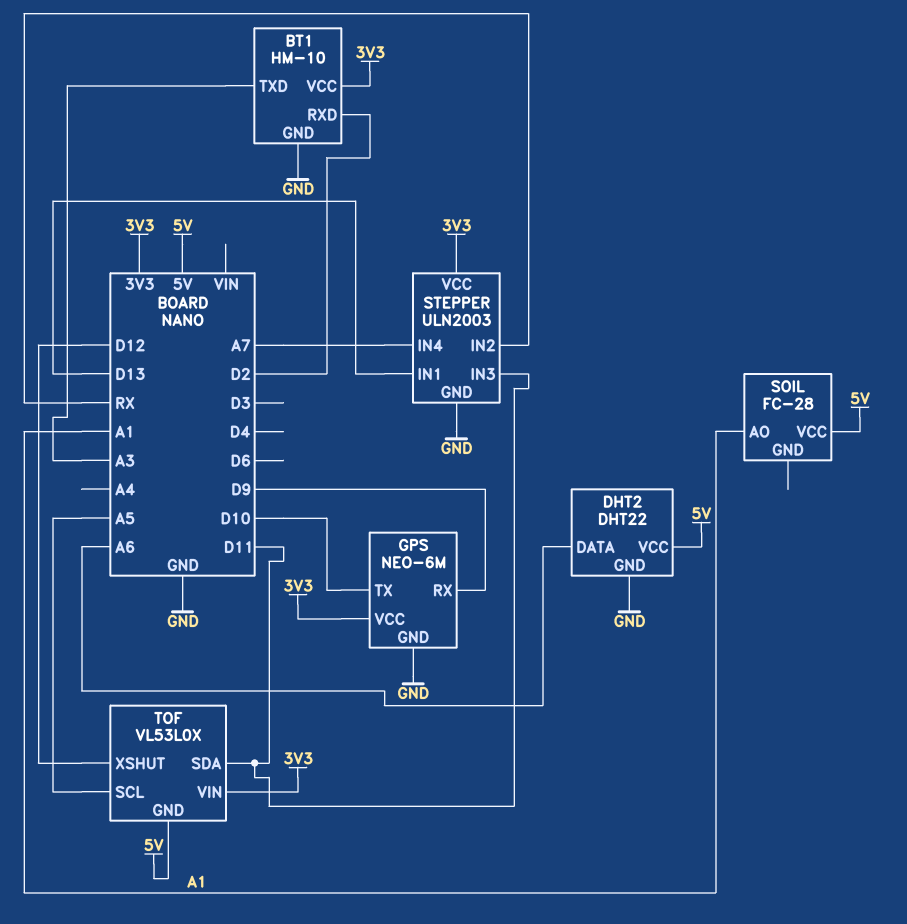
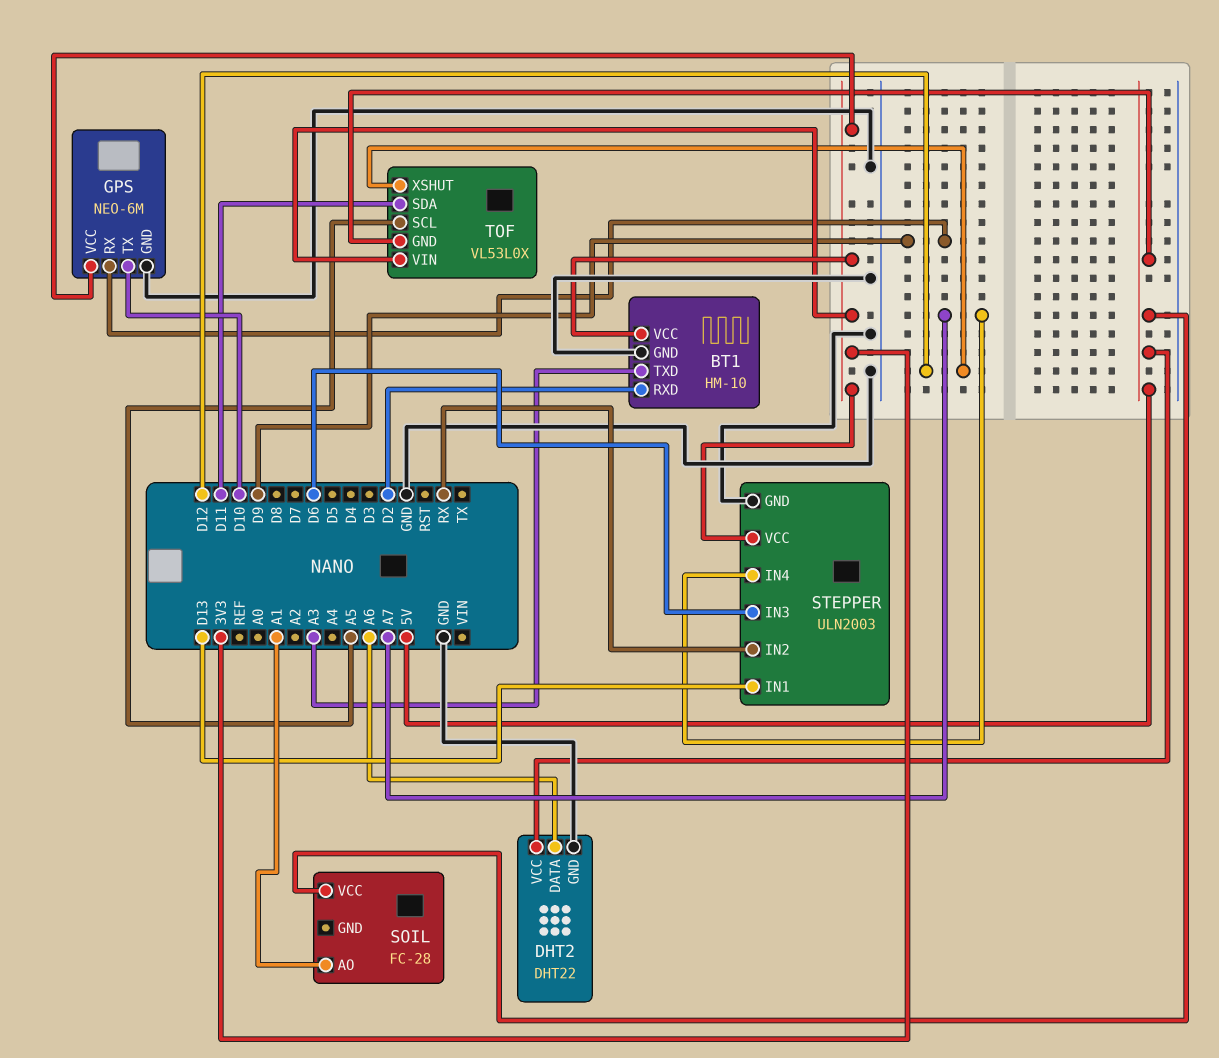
STEPPER pin IN3: D11 -> D6

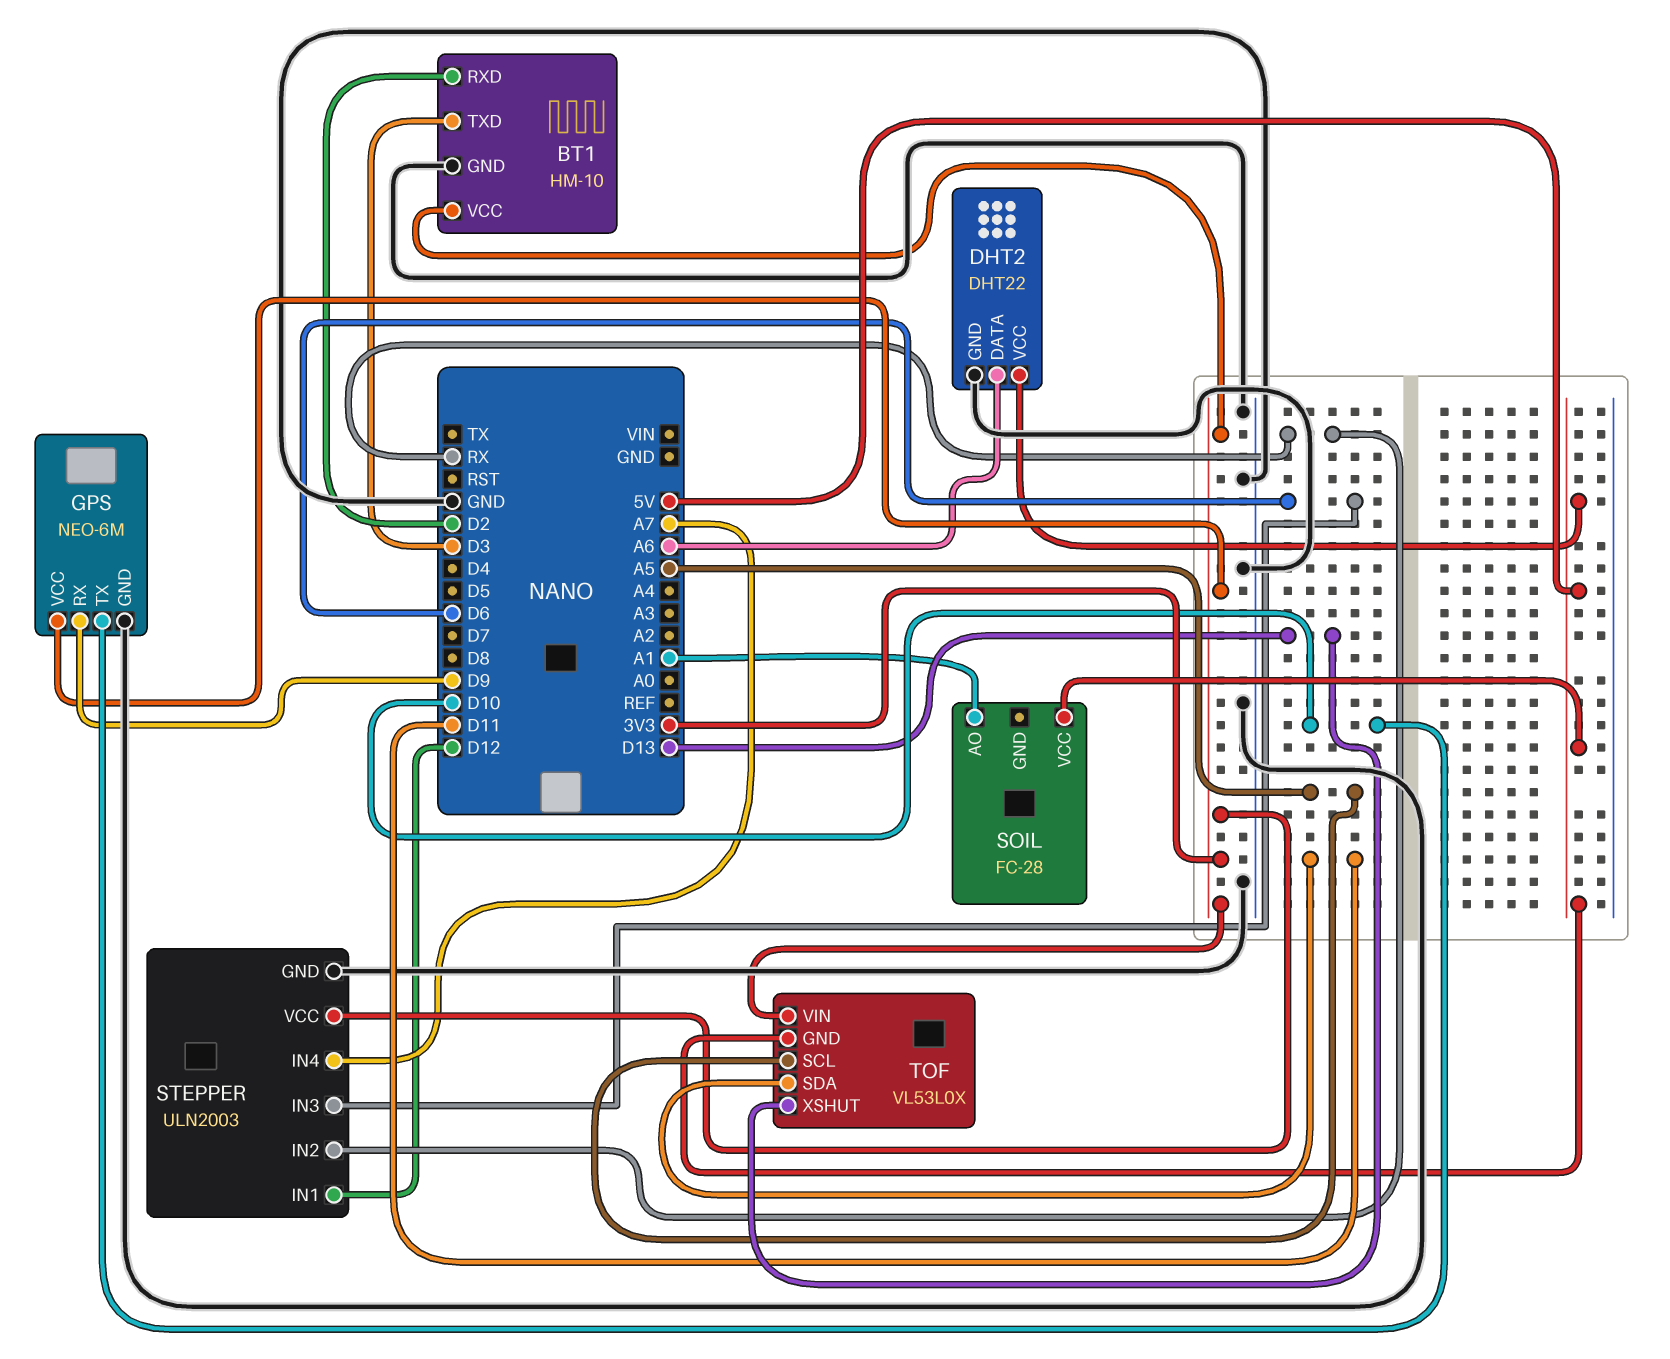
BT1 pin TXD: A3 -> D3
STEPPER pin IN1: D13 -> D12
TOF pin XSHUT: D12 -> D13

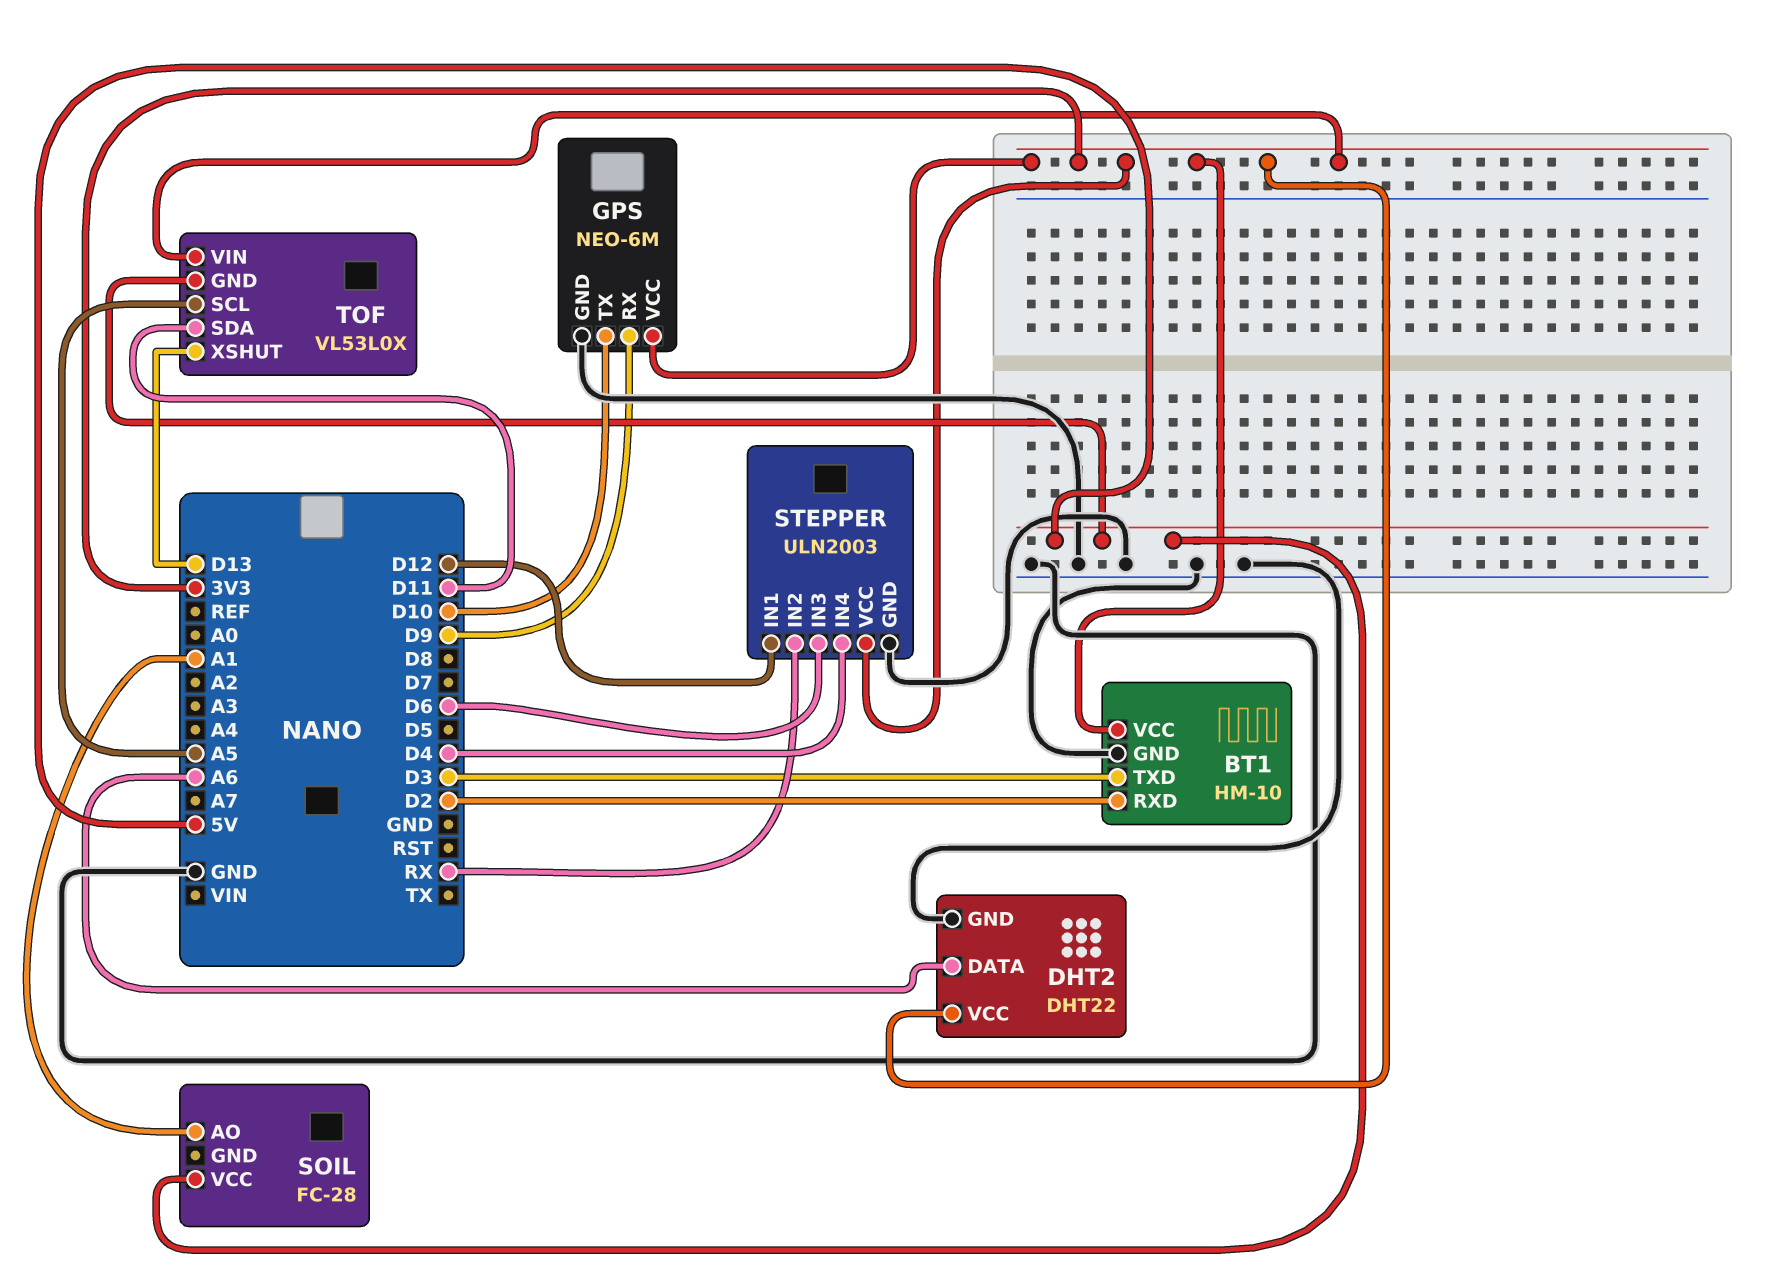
DHT2 pin VCC: 5V -> 3V3
STEPPER pin IN4: A7 -> D4

